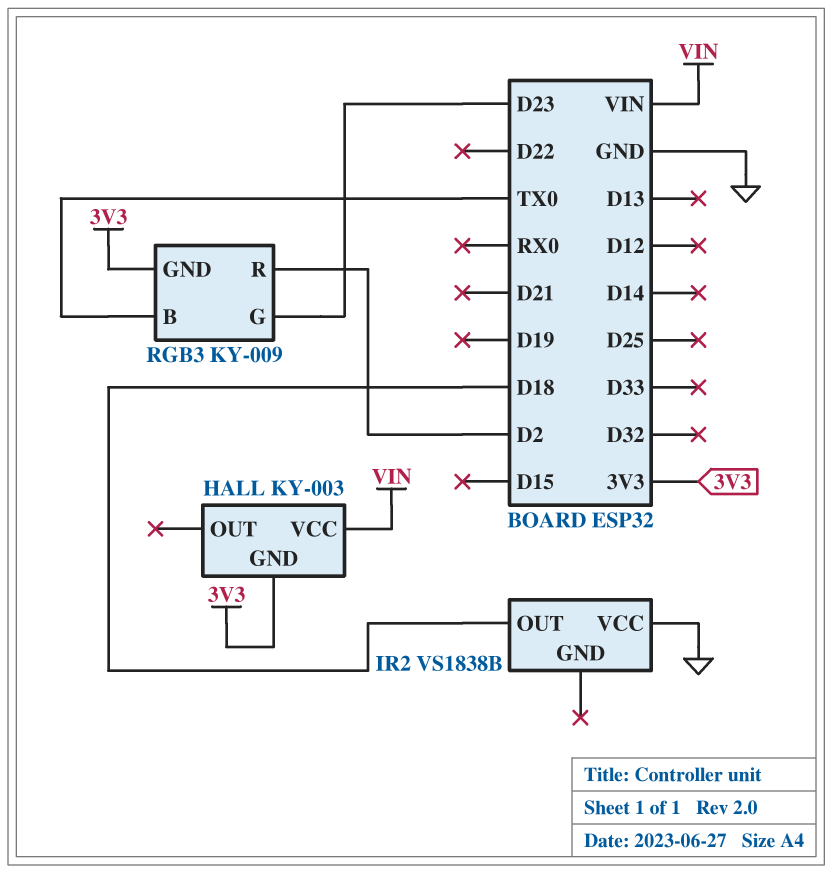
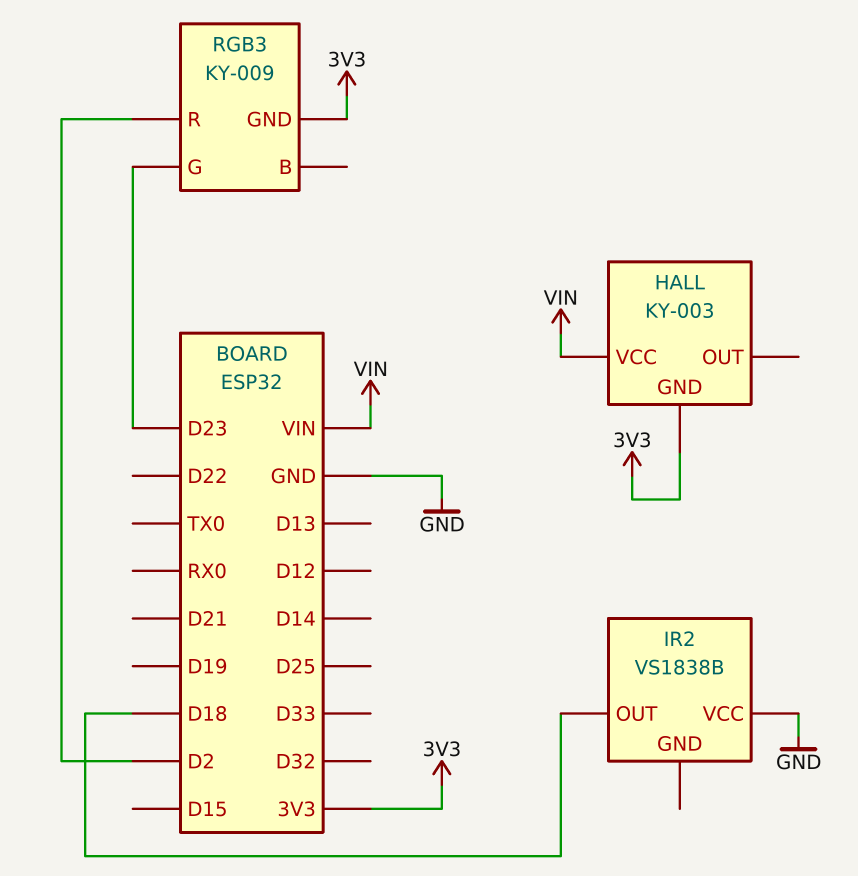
RGB3 pin B: TX0 -> none

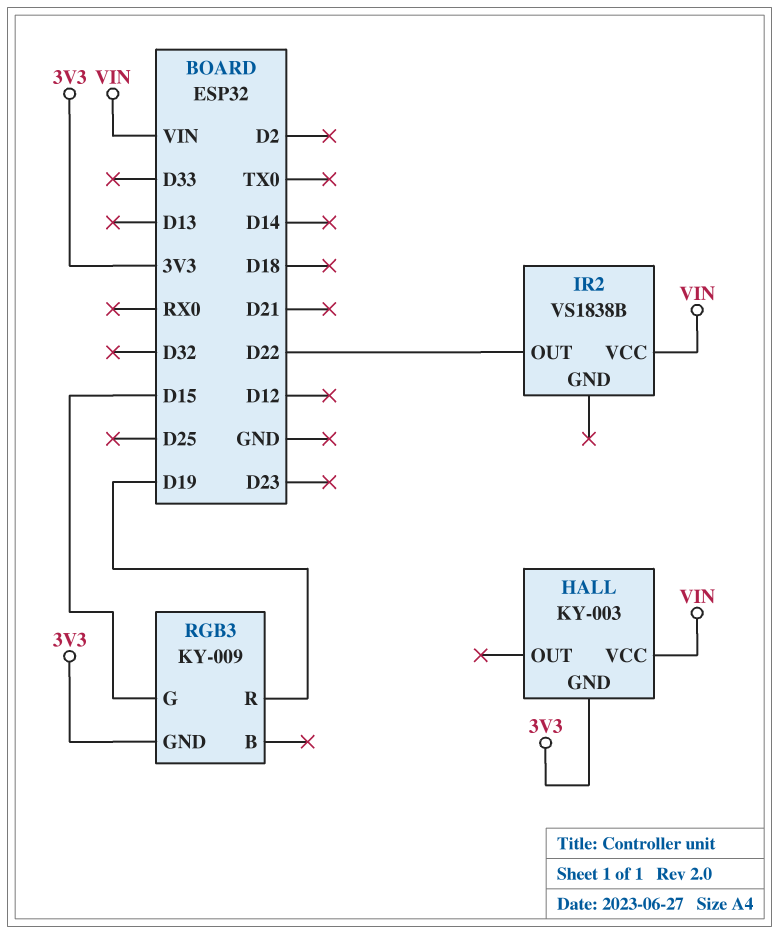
IR2 pin OUT: D18 -> D22
IR2 pin VCC: GND -> VIN
RGB3 pin G: D23 -> D15
RGB3 pin R: D2 -> D19

